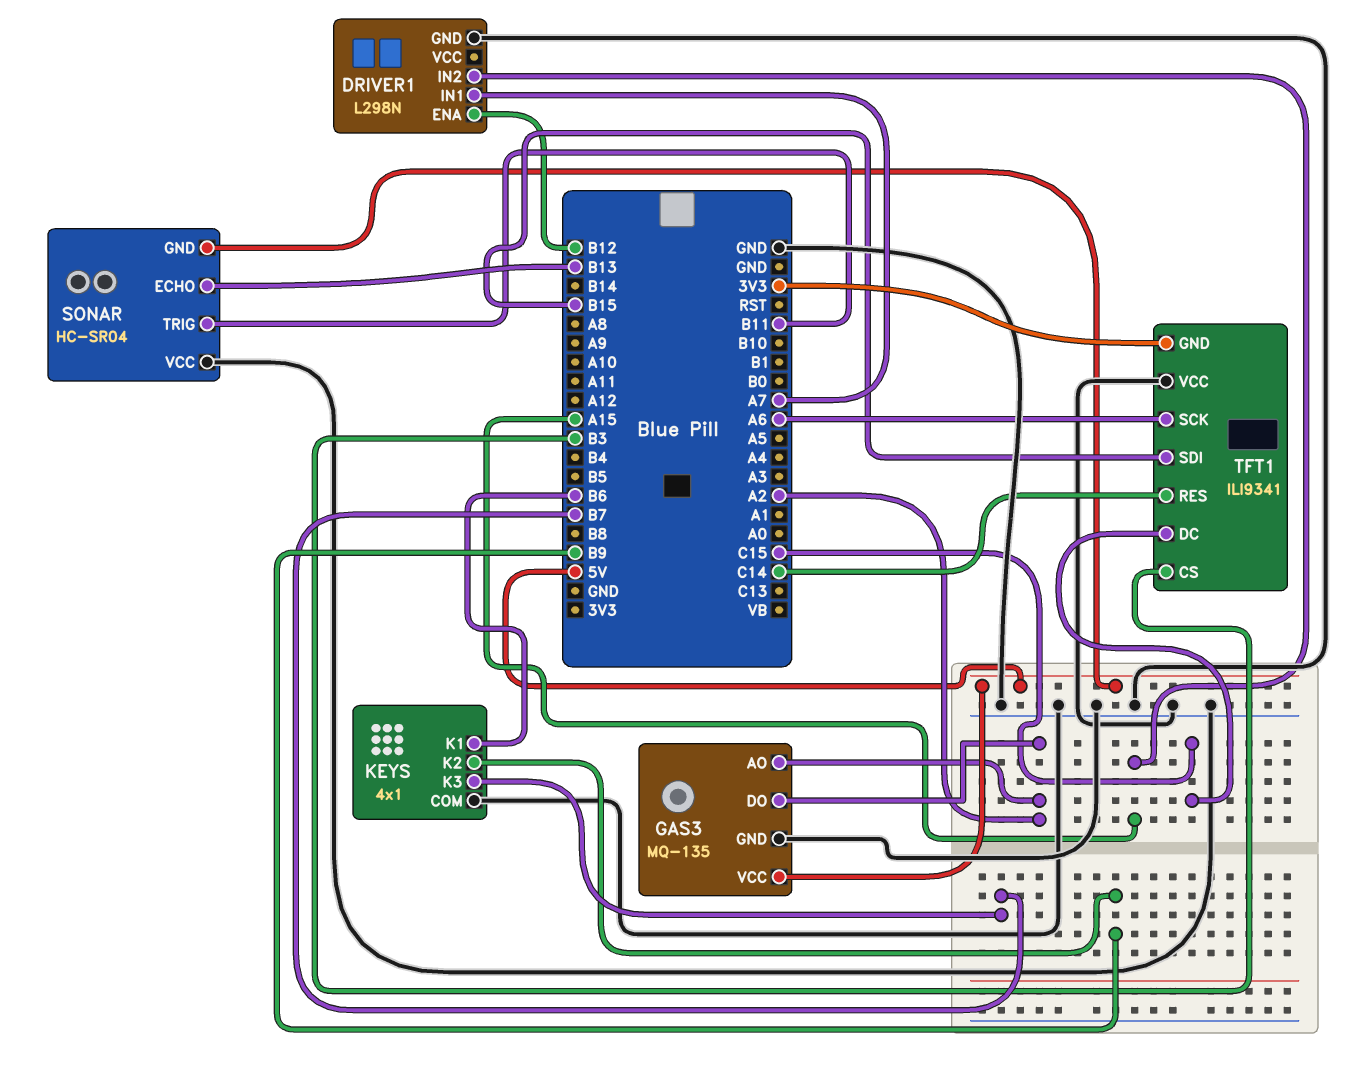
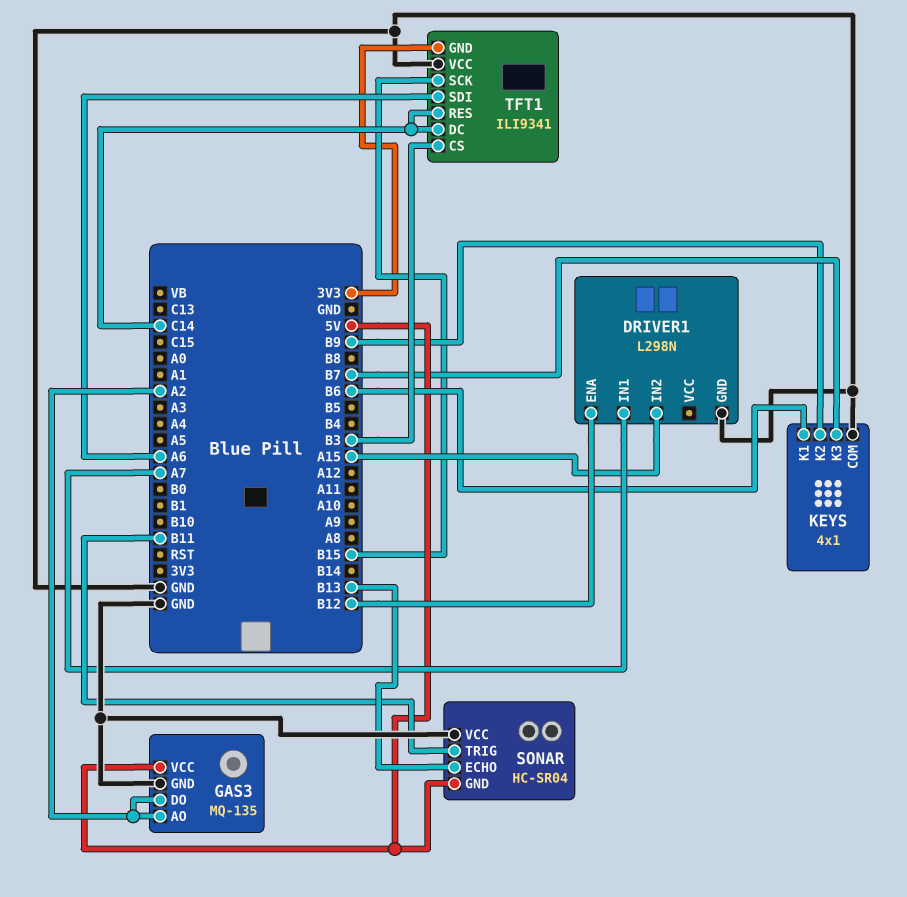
TFT1 pin DC: C15 -> C14
TFT1 pin SCK: A6 -> B15
TFT1 pin SDI: B15 -> A6

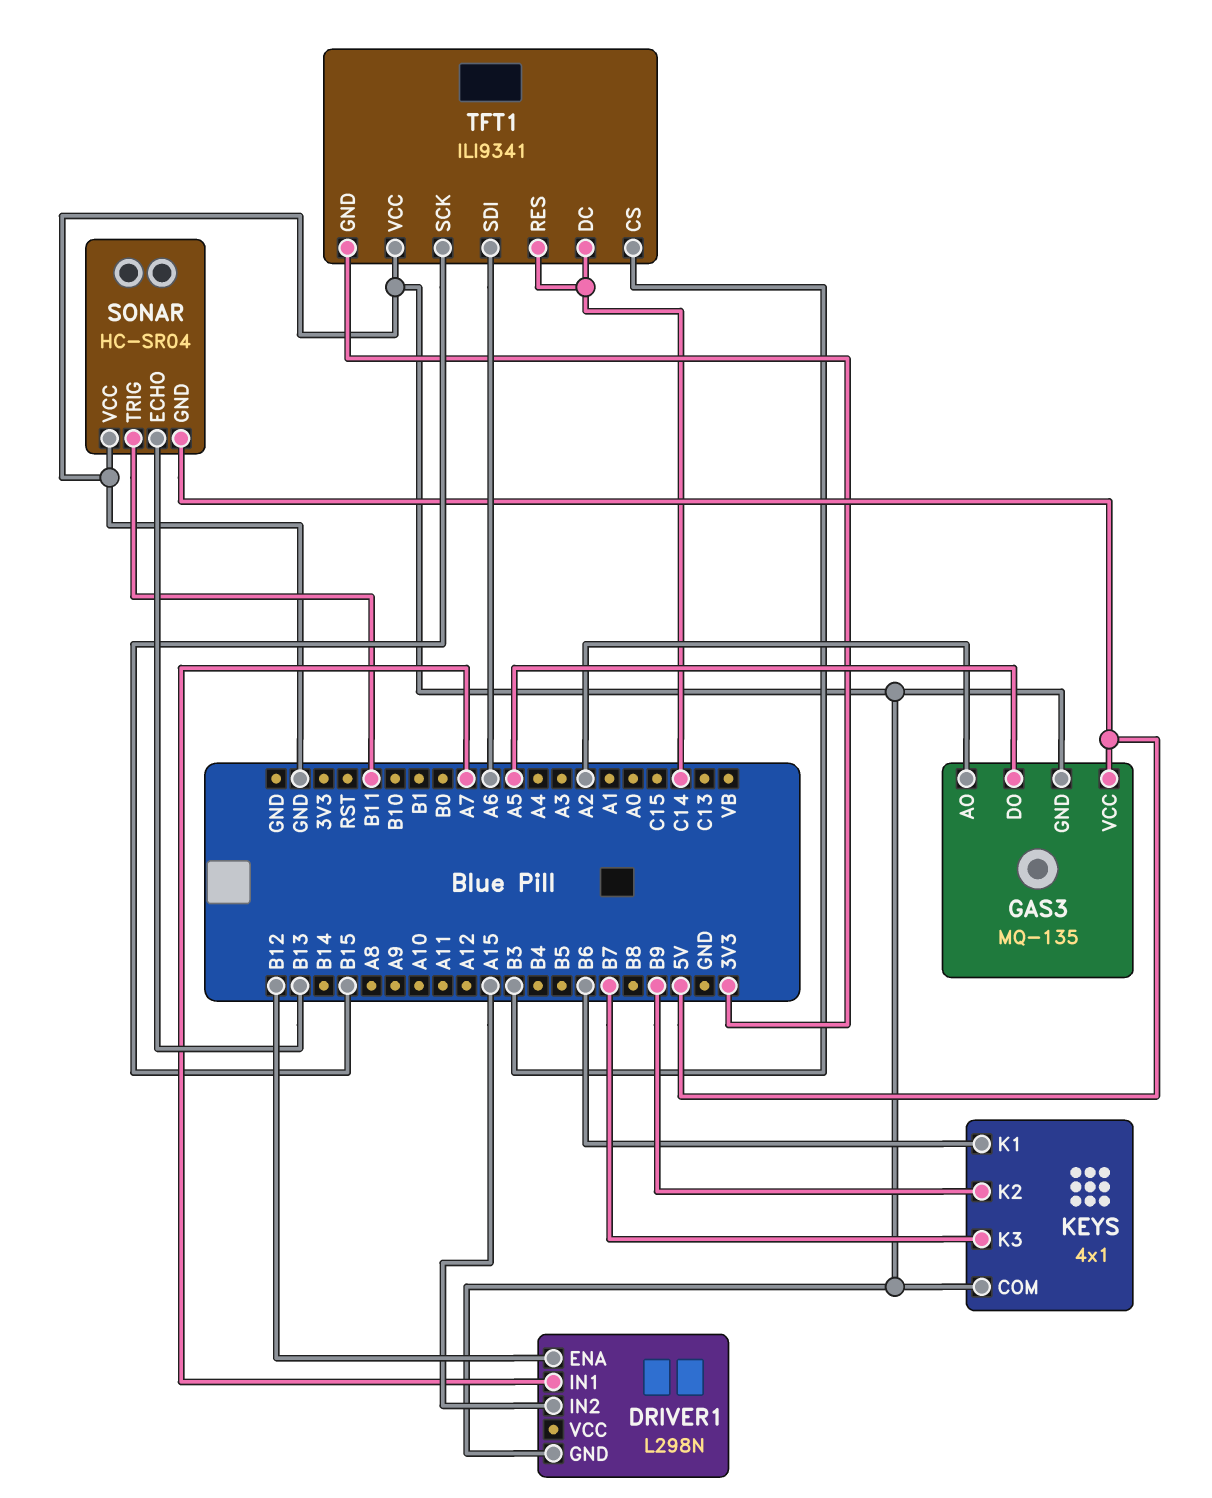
GAS3 pin DO: A2 -> A5

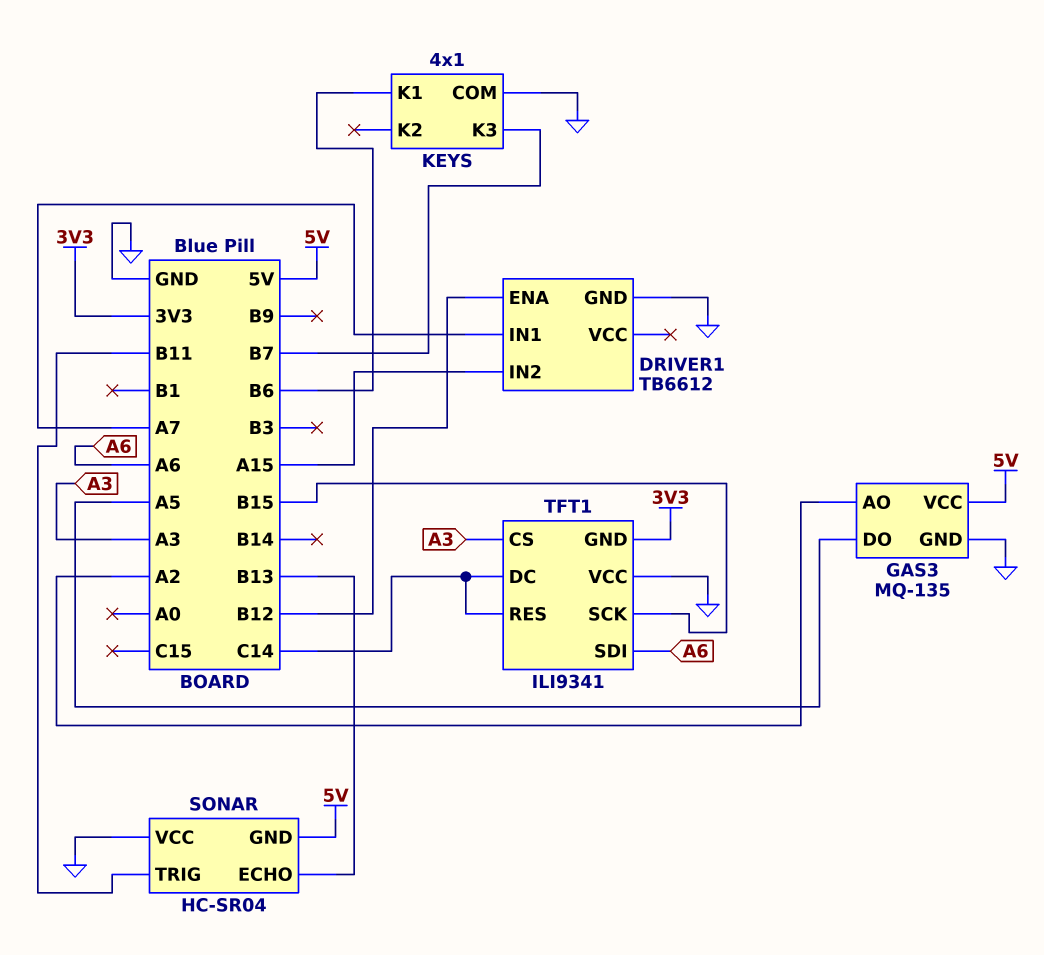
DRIVER1: L298N -> TB6612
KEYS pin K2: B9 -> none
TFT1 pin CS: B3 -> A3

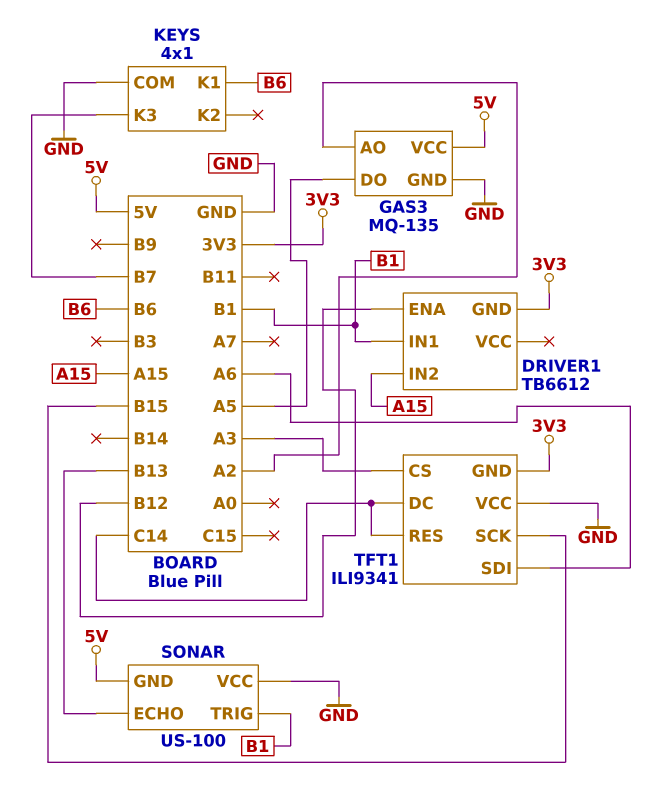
DRIVER1 pin GND: GND -> 3V3
DRIVER1 pin IN1: A7 -> B1
SONAR: HC-SR04 -> US-100
SONAR pin TRIG: B11 -> B1

